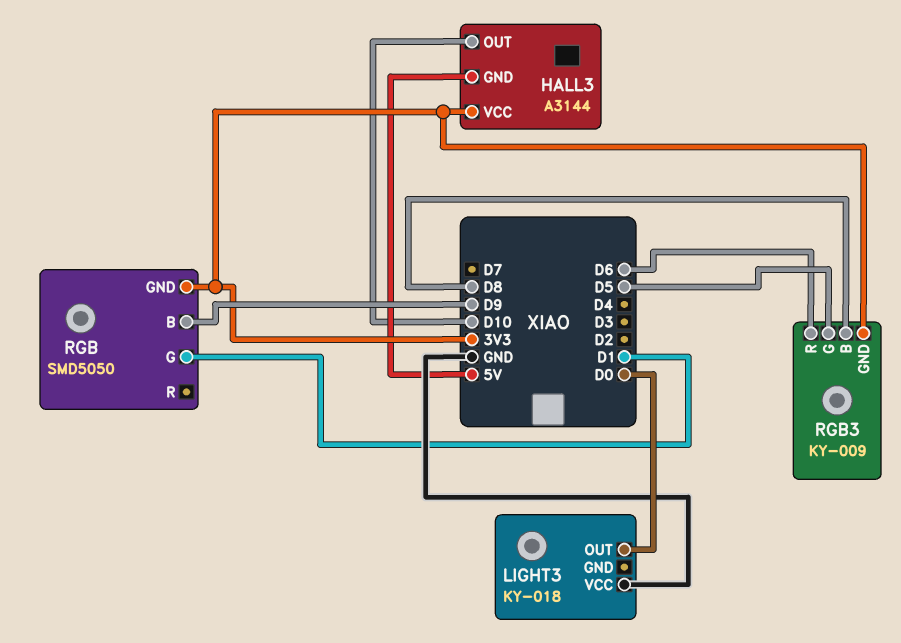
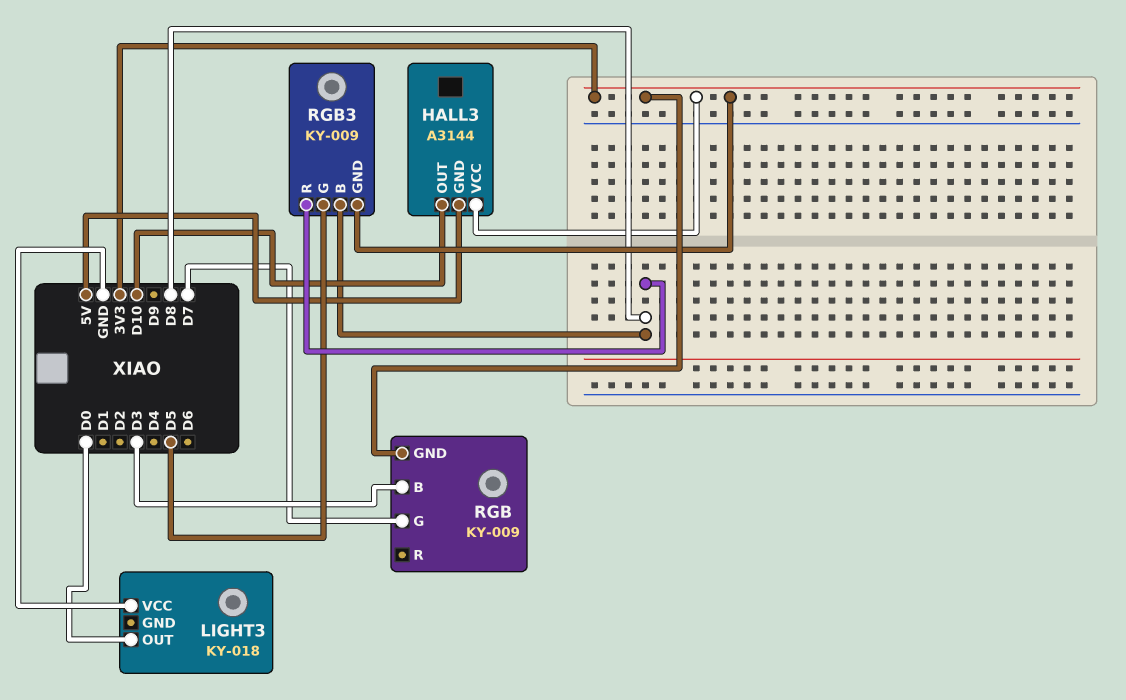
RGB: SMD5050 -> KY-009
RGB pin B: D9 -> D3
RGB pin G: D1 -> D7
RGB3 pin R: D6 -> D8

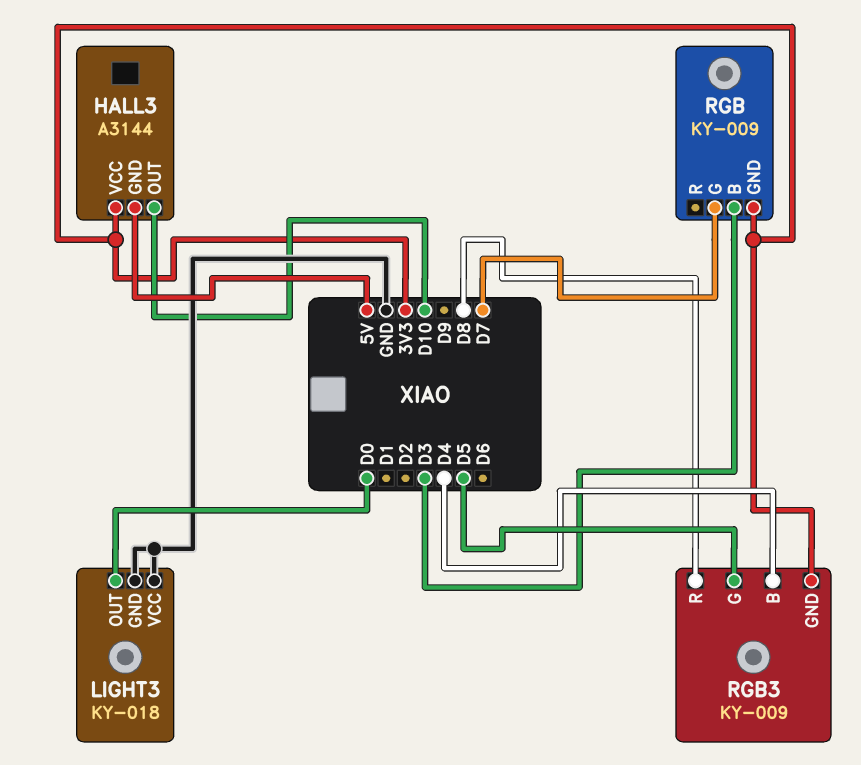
LIGHT3 pin GND: none -> GND
RGB3 pin B: D8 -> D4

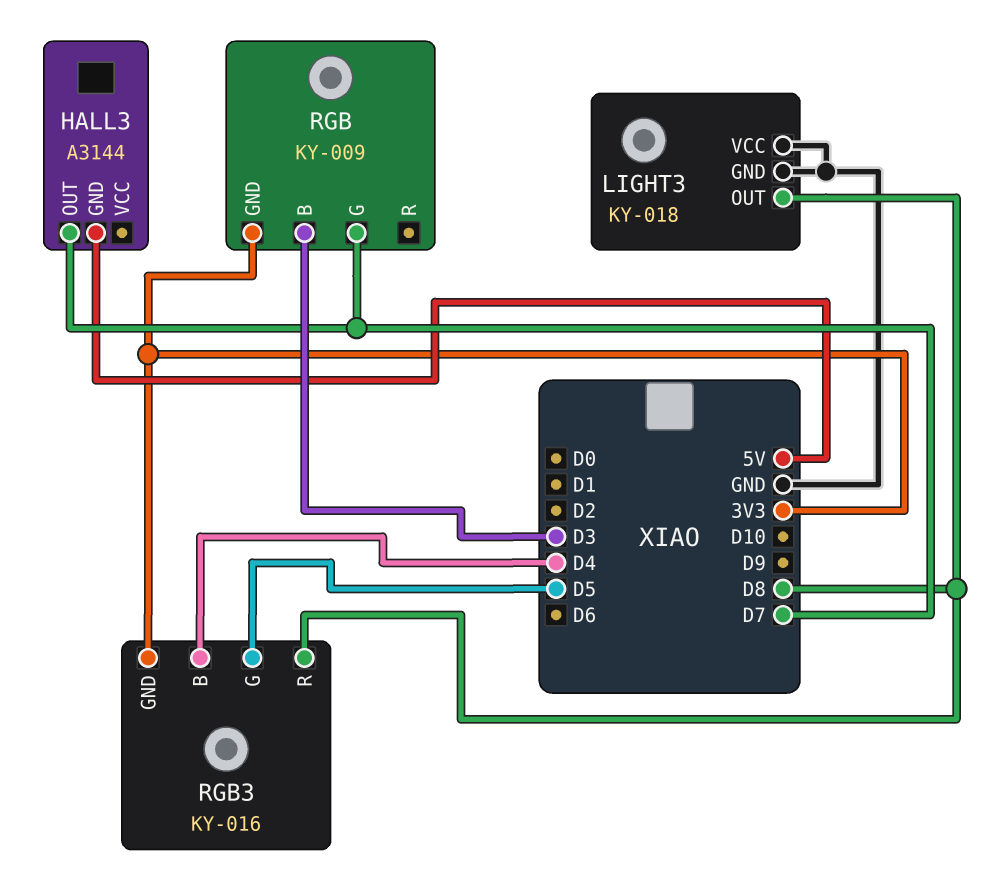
HALL3 pin OUT: D10 -> D7
HALL3 pin VCC: 3V3 -> none
LIGHT3 pin OUT: D0 -> D8
RGB3: KY-009 -> KY-016

